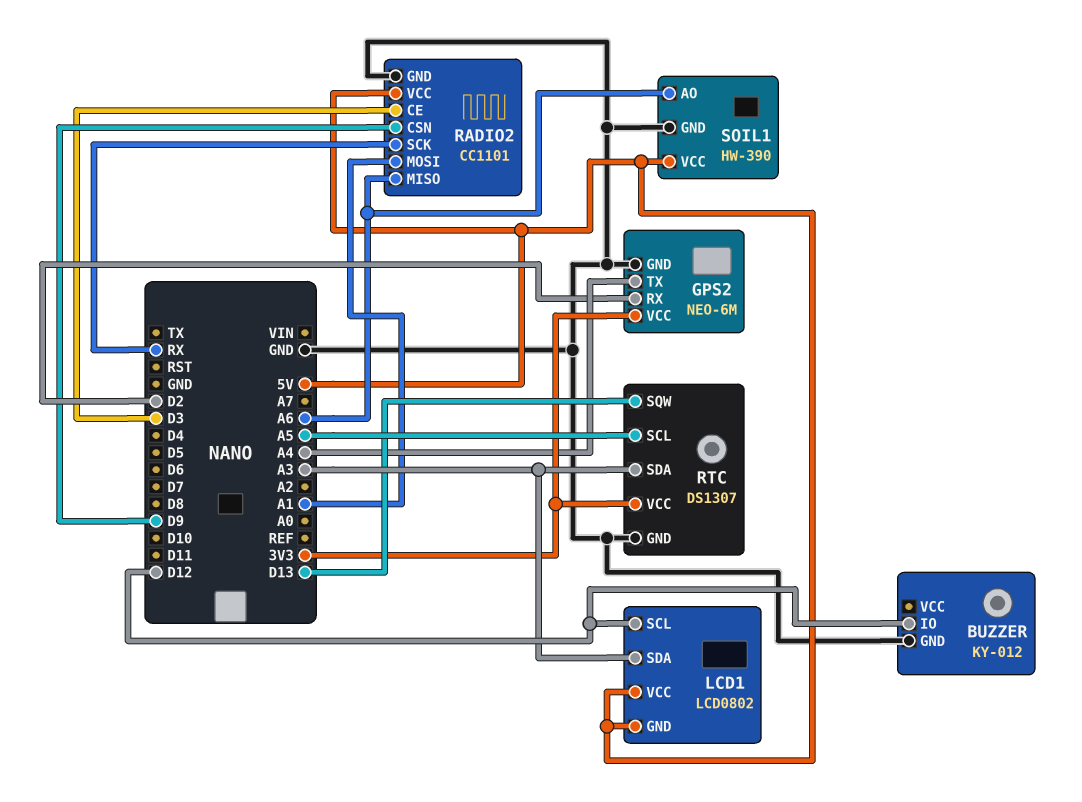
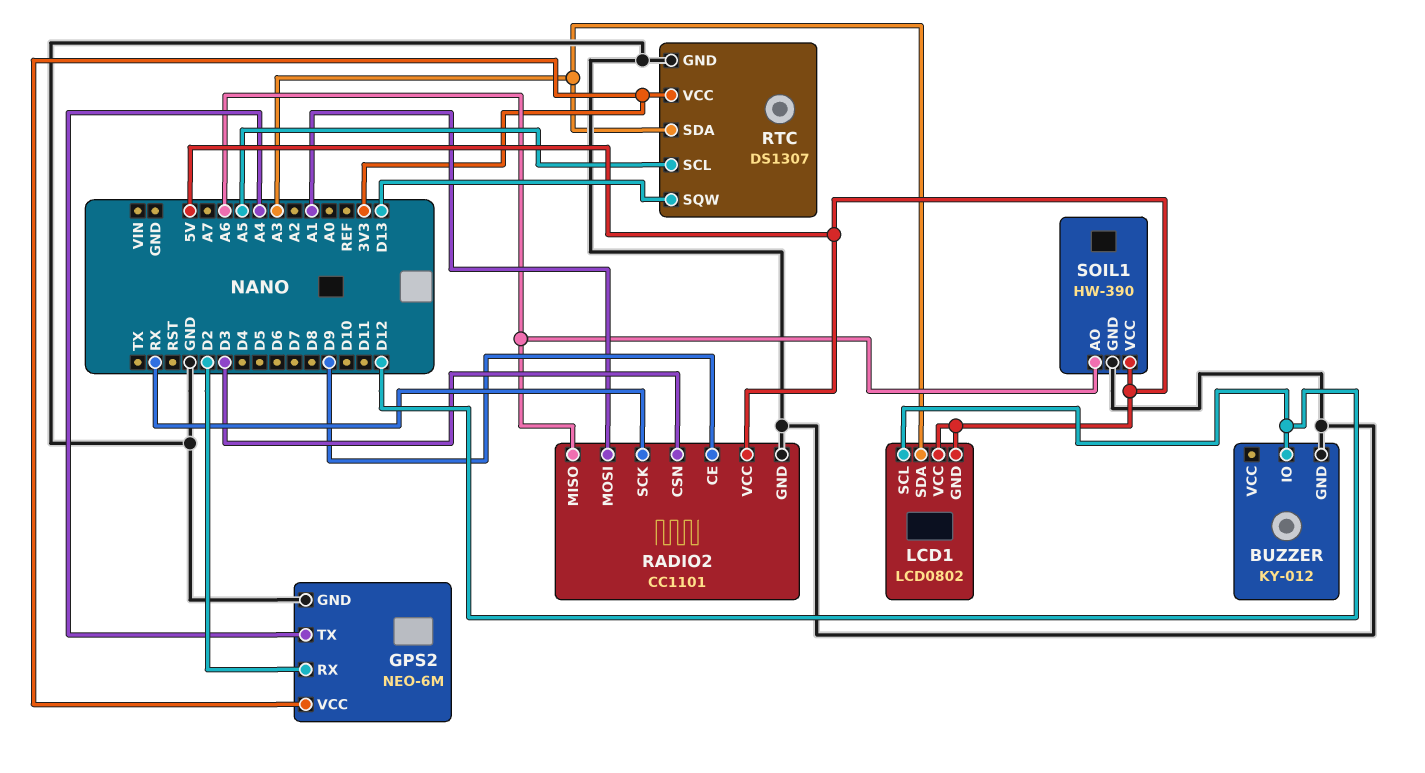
RADIO2 pin CE: D3 -> D9
RADIO2 pin CSN: D9 -> D3

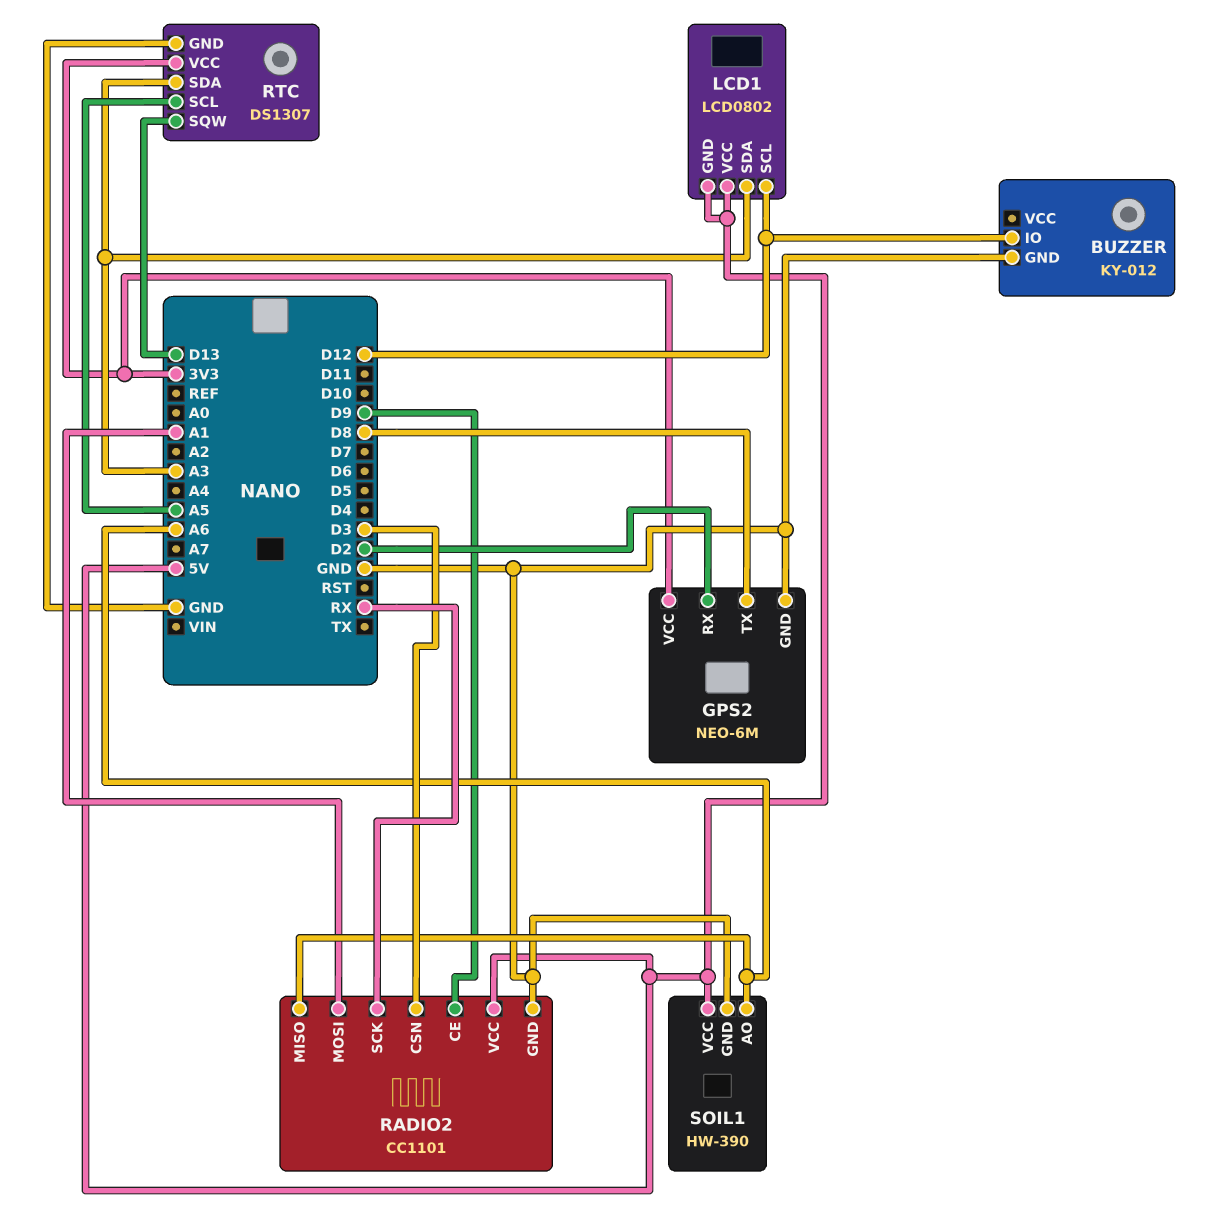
GPS2 pin TX: A4 -> D8

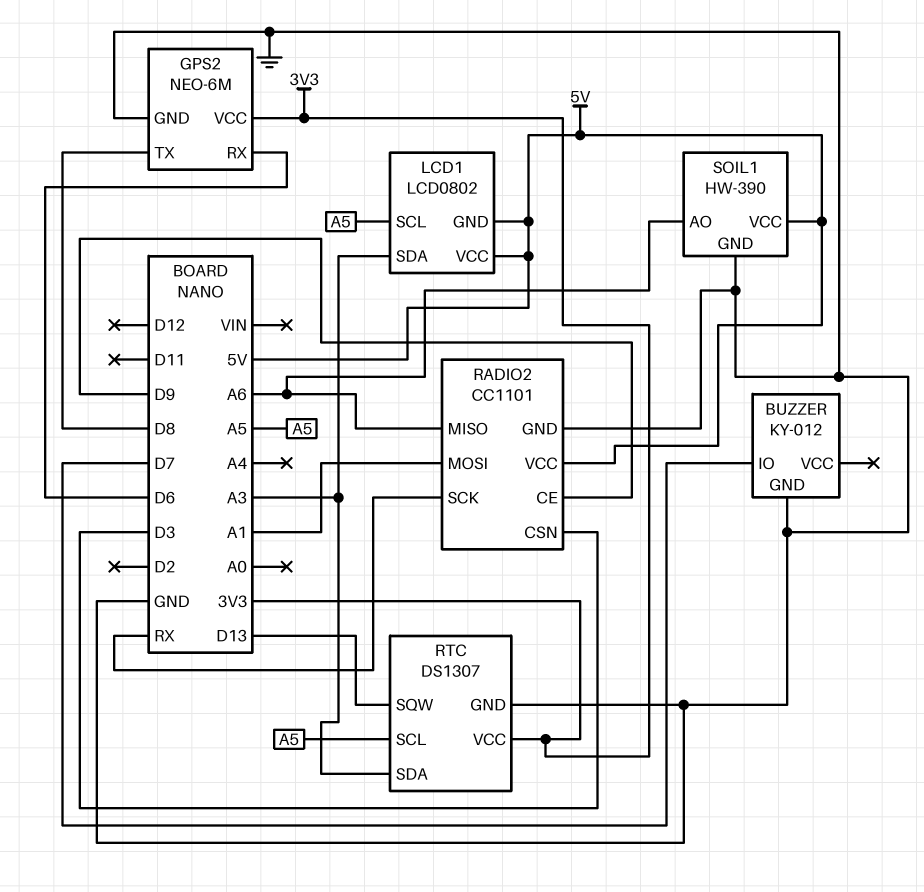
BUZZER pin IO: D12 -> D7
GPS2 pin RX: D2 -> D6
LCD1 pin SCL: D12 -> A5

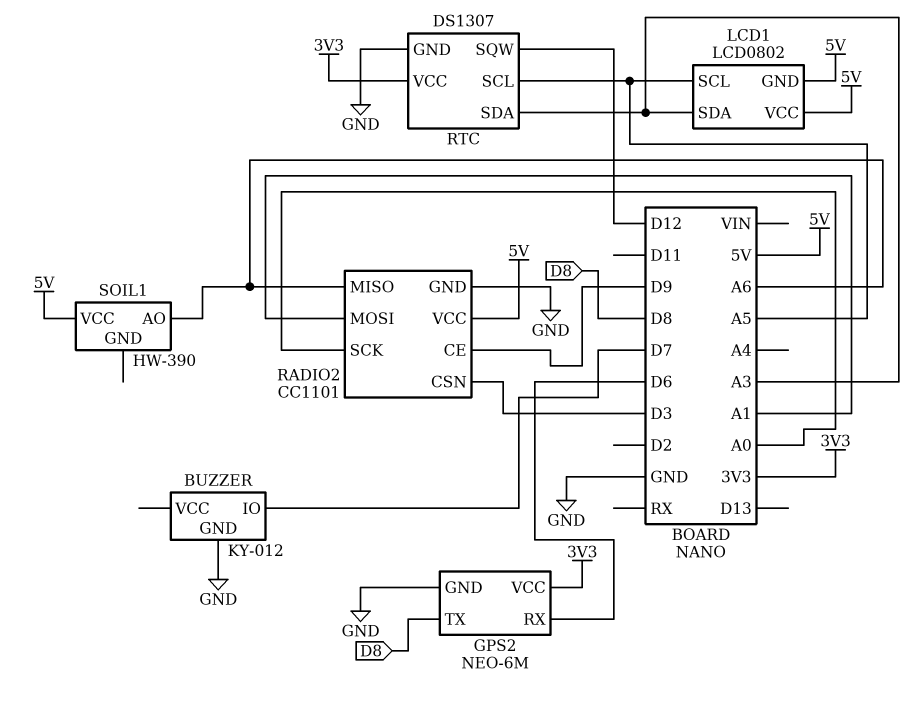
RADIO2 pin SCK: RX -> A0
RTC pin SQW: D13 -> D12
SOIL1 pin GND: GND -> none

